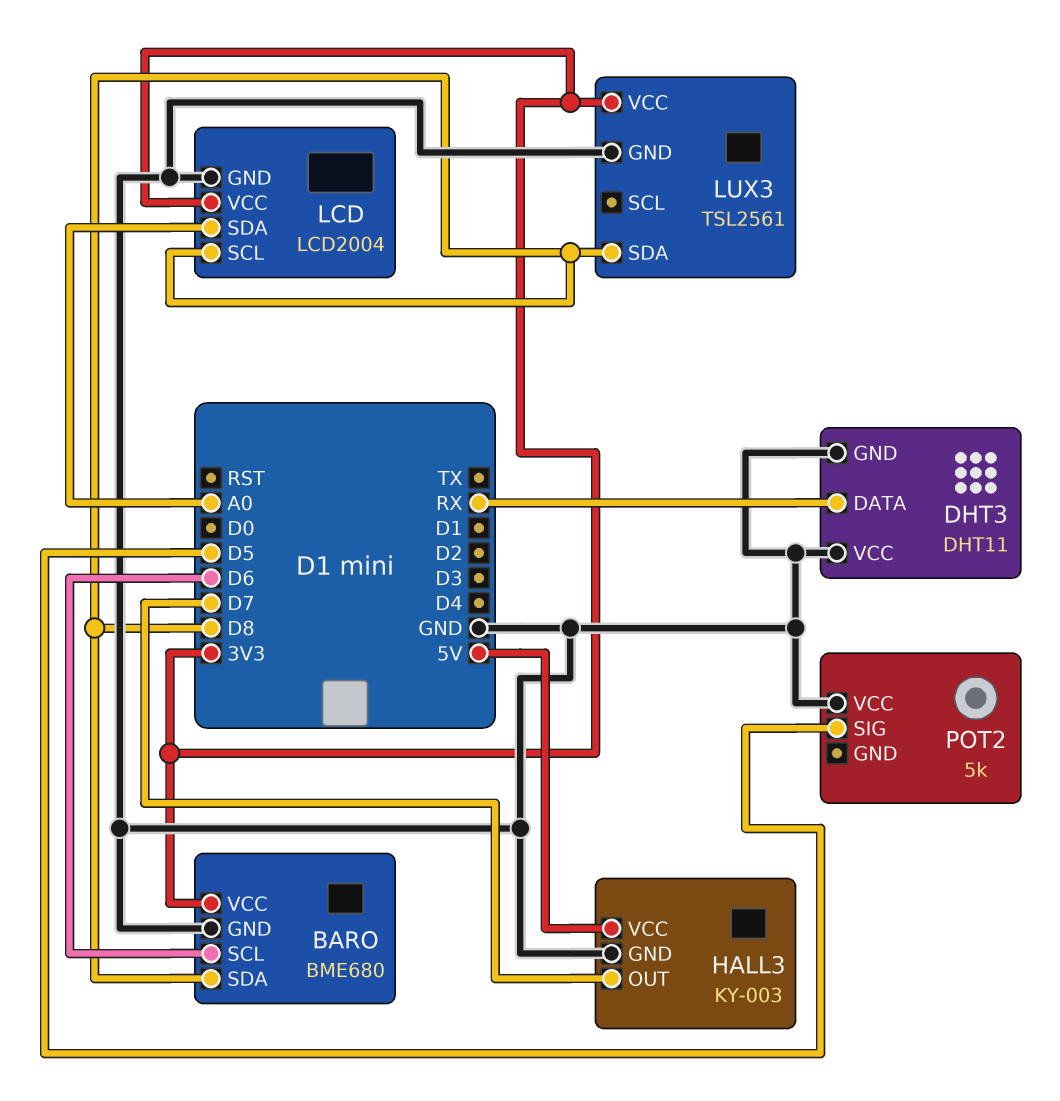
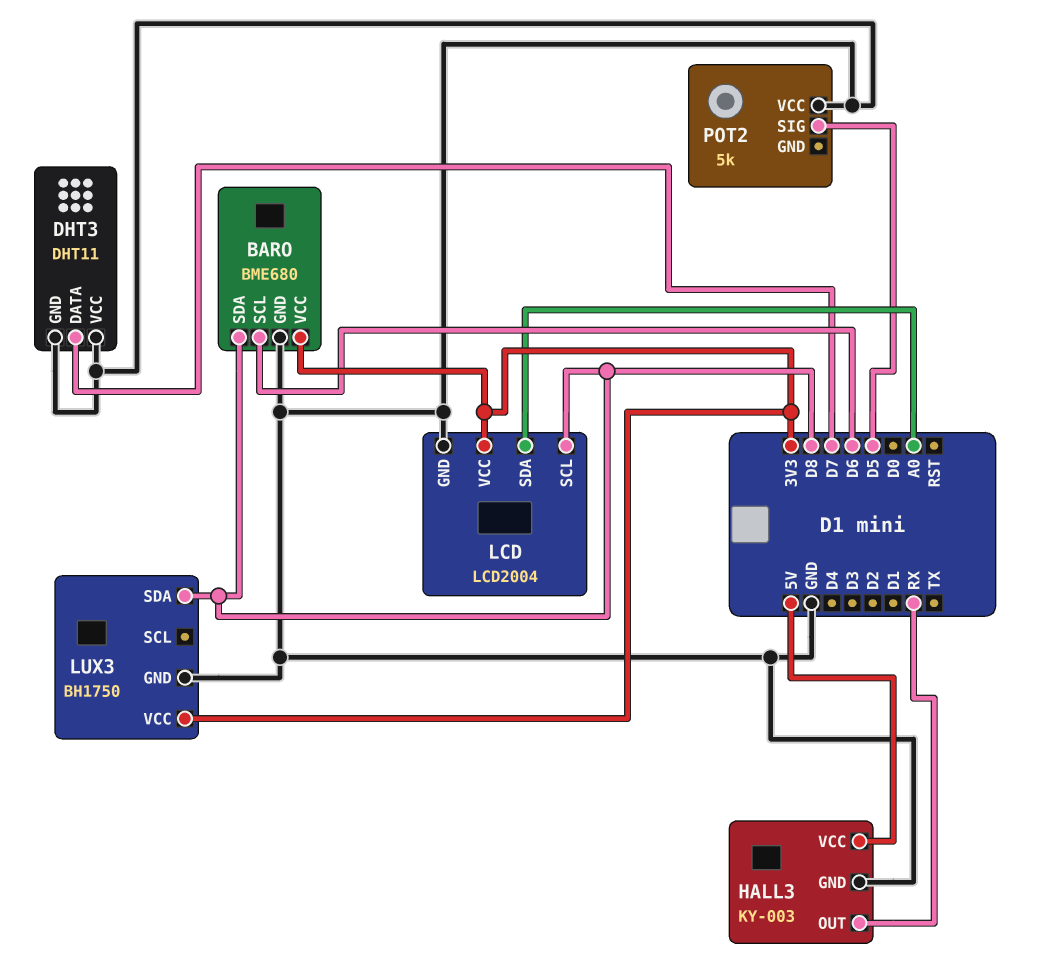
DHT3 pin DATA: RX -> D7
HALL3 pin OUT: D7 -> RX
LUX3: TSL2561 -> BH1750

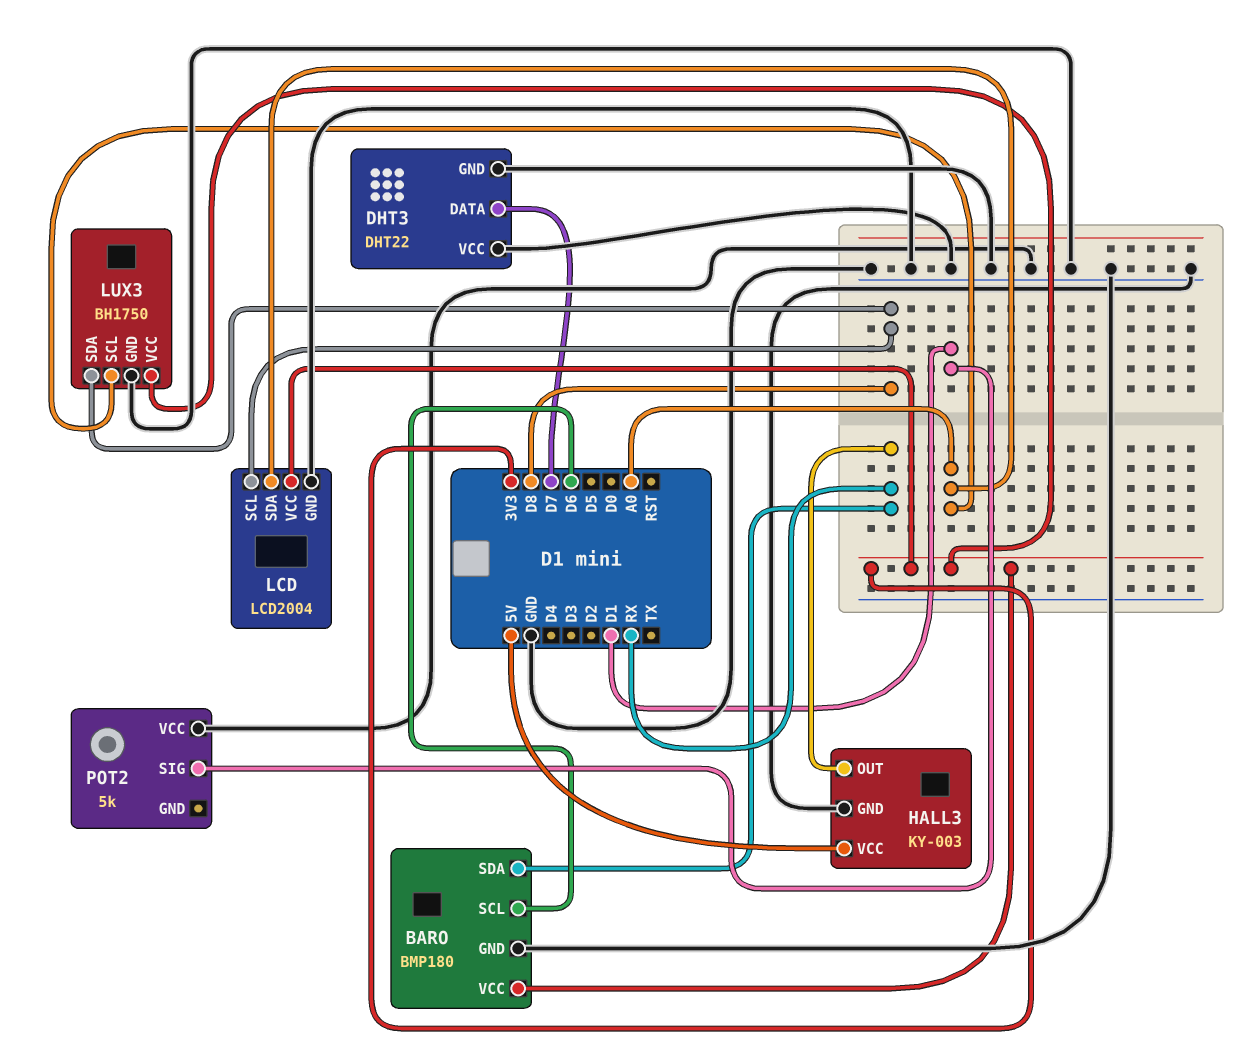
BARO: BME680 -> BMP180
BARO pin SDA: D8 -> RX
DHT3: DHT11 -> DHT22
LUX3 pin SCL: none -> A0
POT2 pin SIG: D5 -> D1

